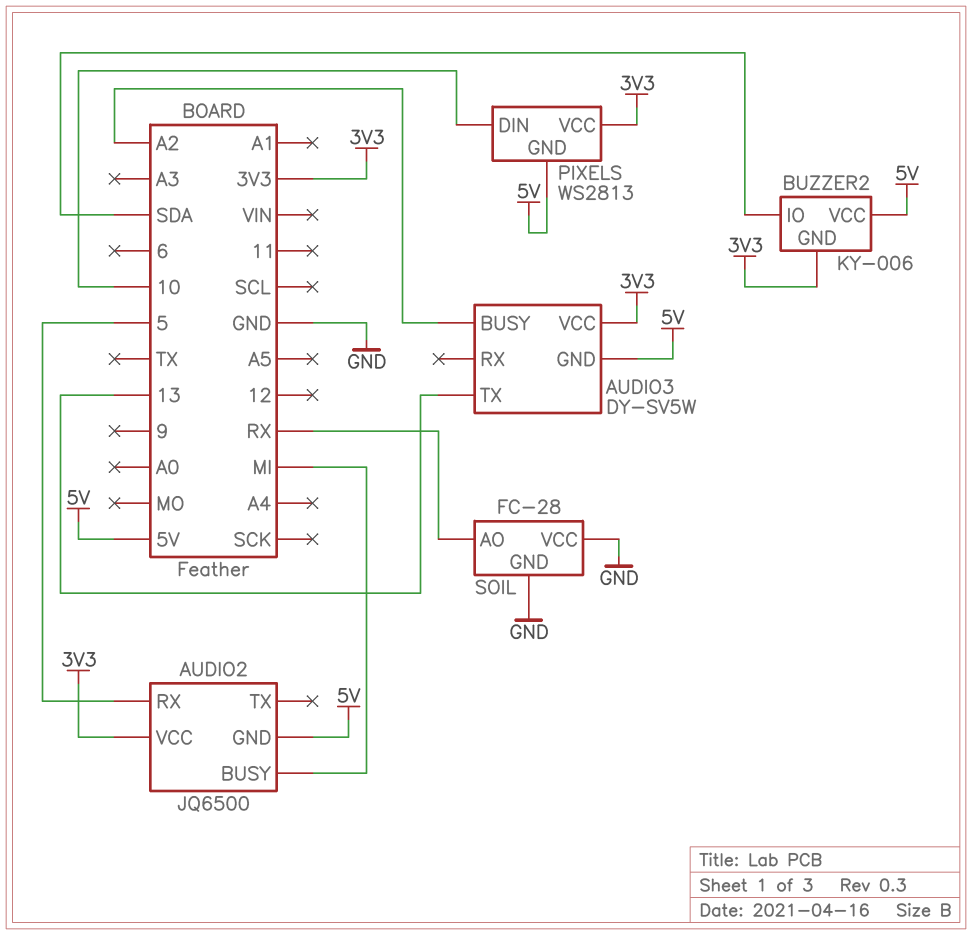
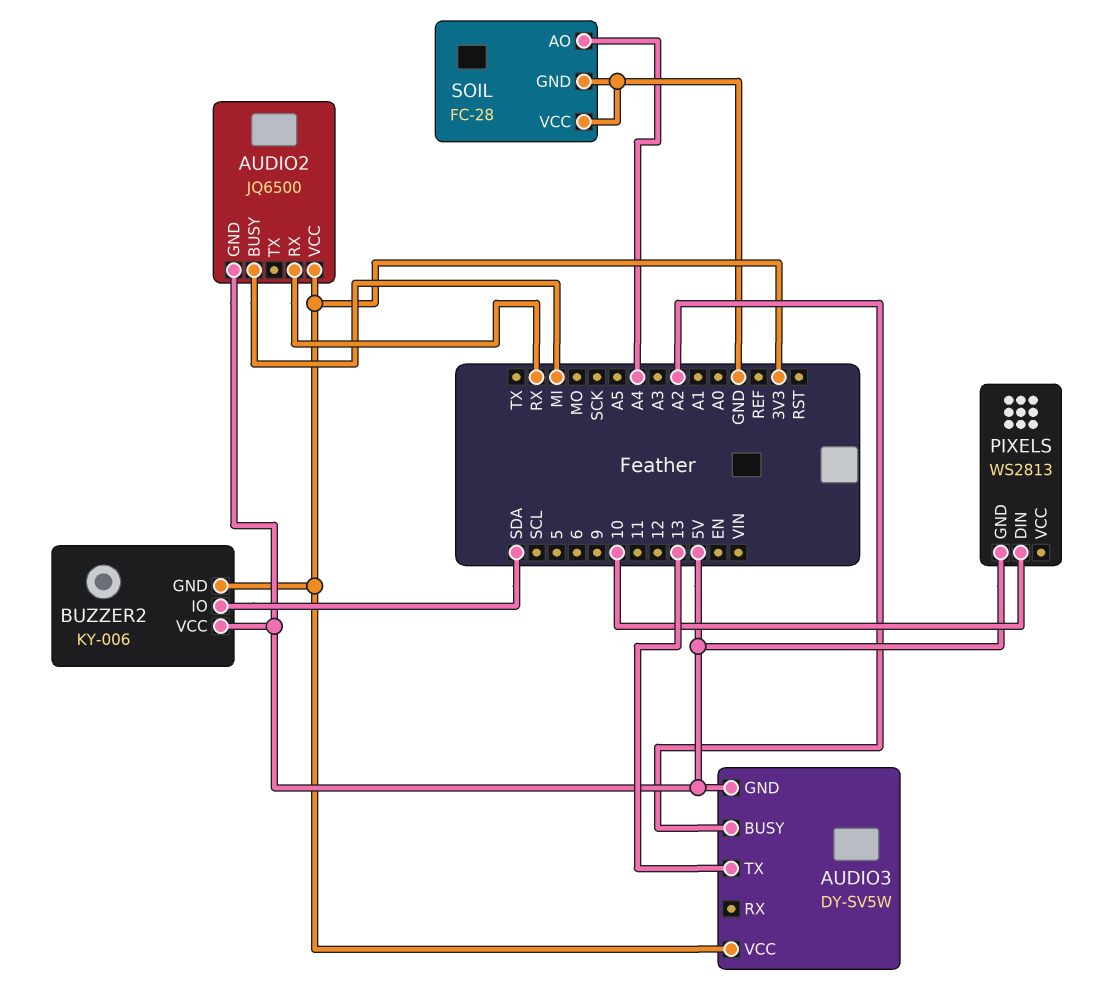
AUDIO2 pin RX: 5 -> RX
PIXELS pin VCC: 3V3 -> none
SOIL pin AO: RX -> A4

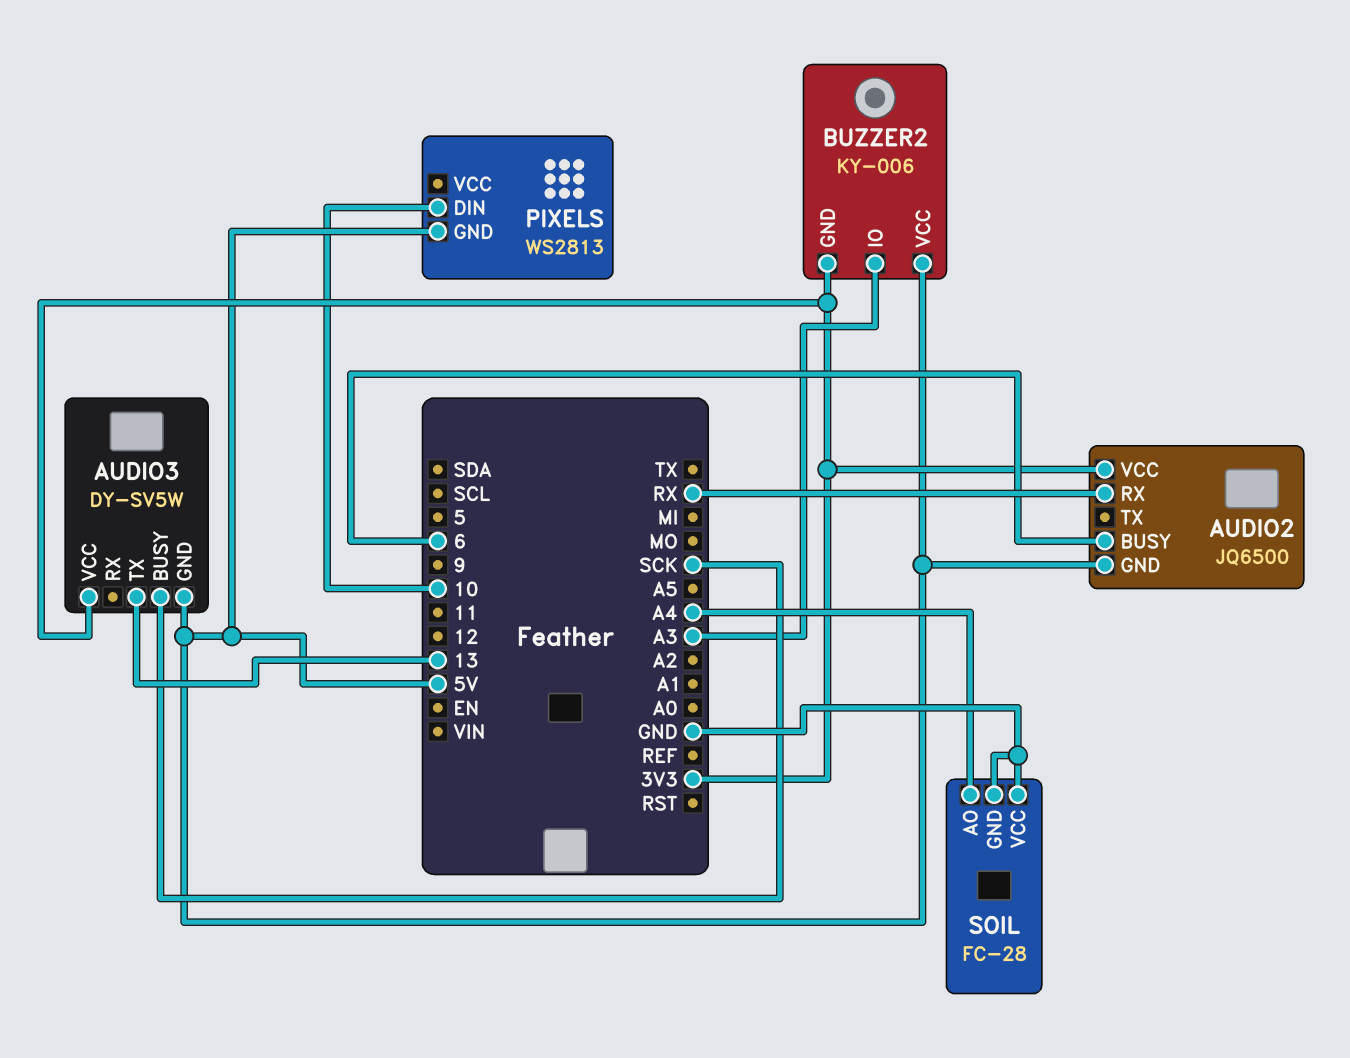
AUDIO2 pin BUSY: MI -> 6
AUDIO3 pin BUSY: A2 -> SCK
BUZZER2 pin IO: SDA -> A3

